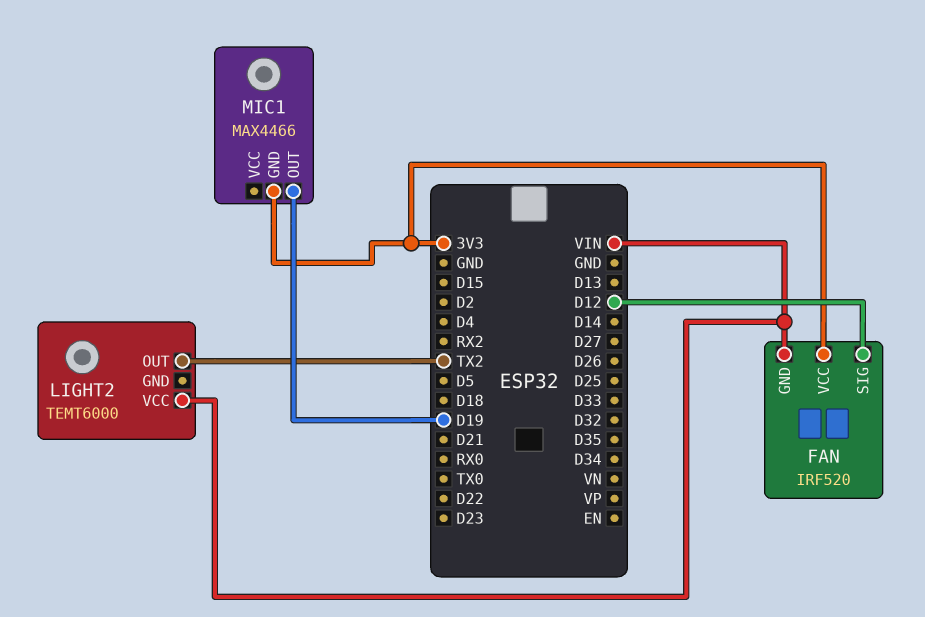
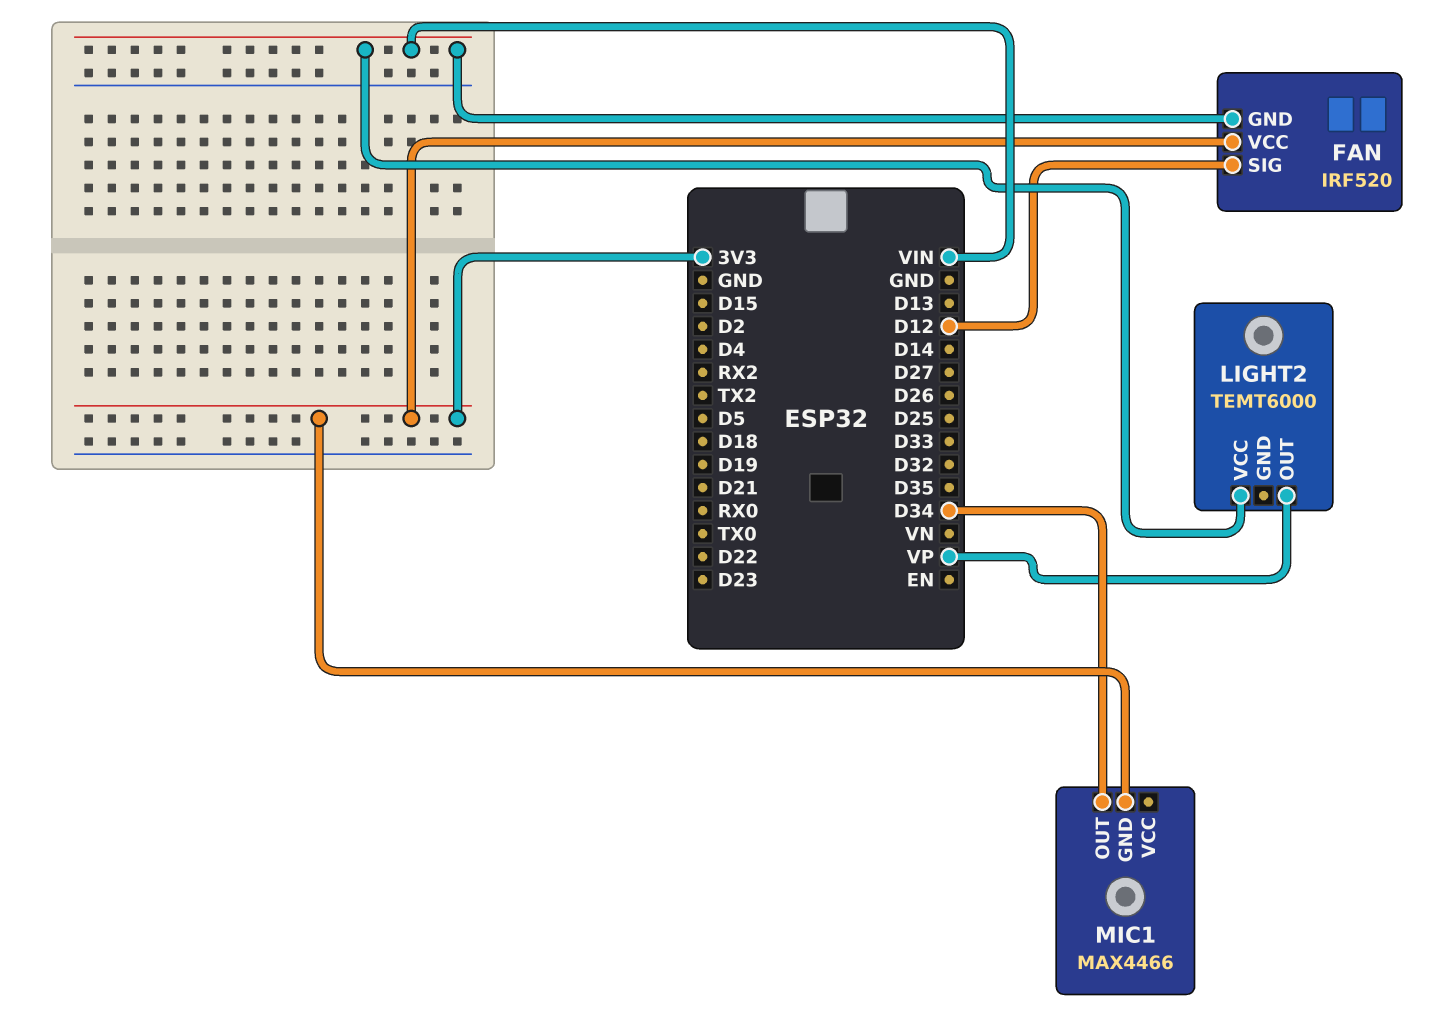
LIGHT2 pin OUT: TX2 -> VP
MIC1 pin OUT: D19 -> D34

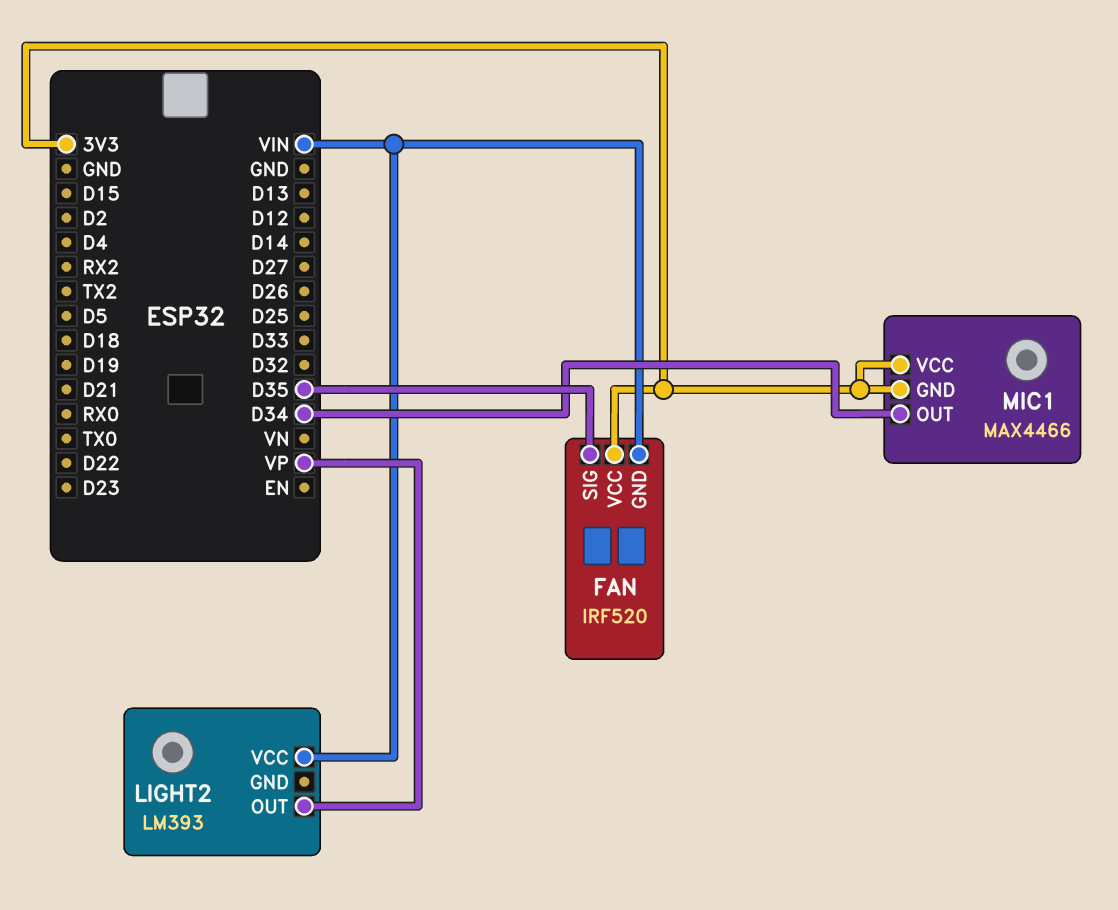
FAN pin SIG: D12 -> D35
LIGHT2: TEMT6000 -> LM393
MIC1 pin VCC: none -> 3V3

